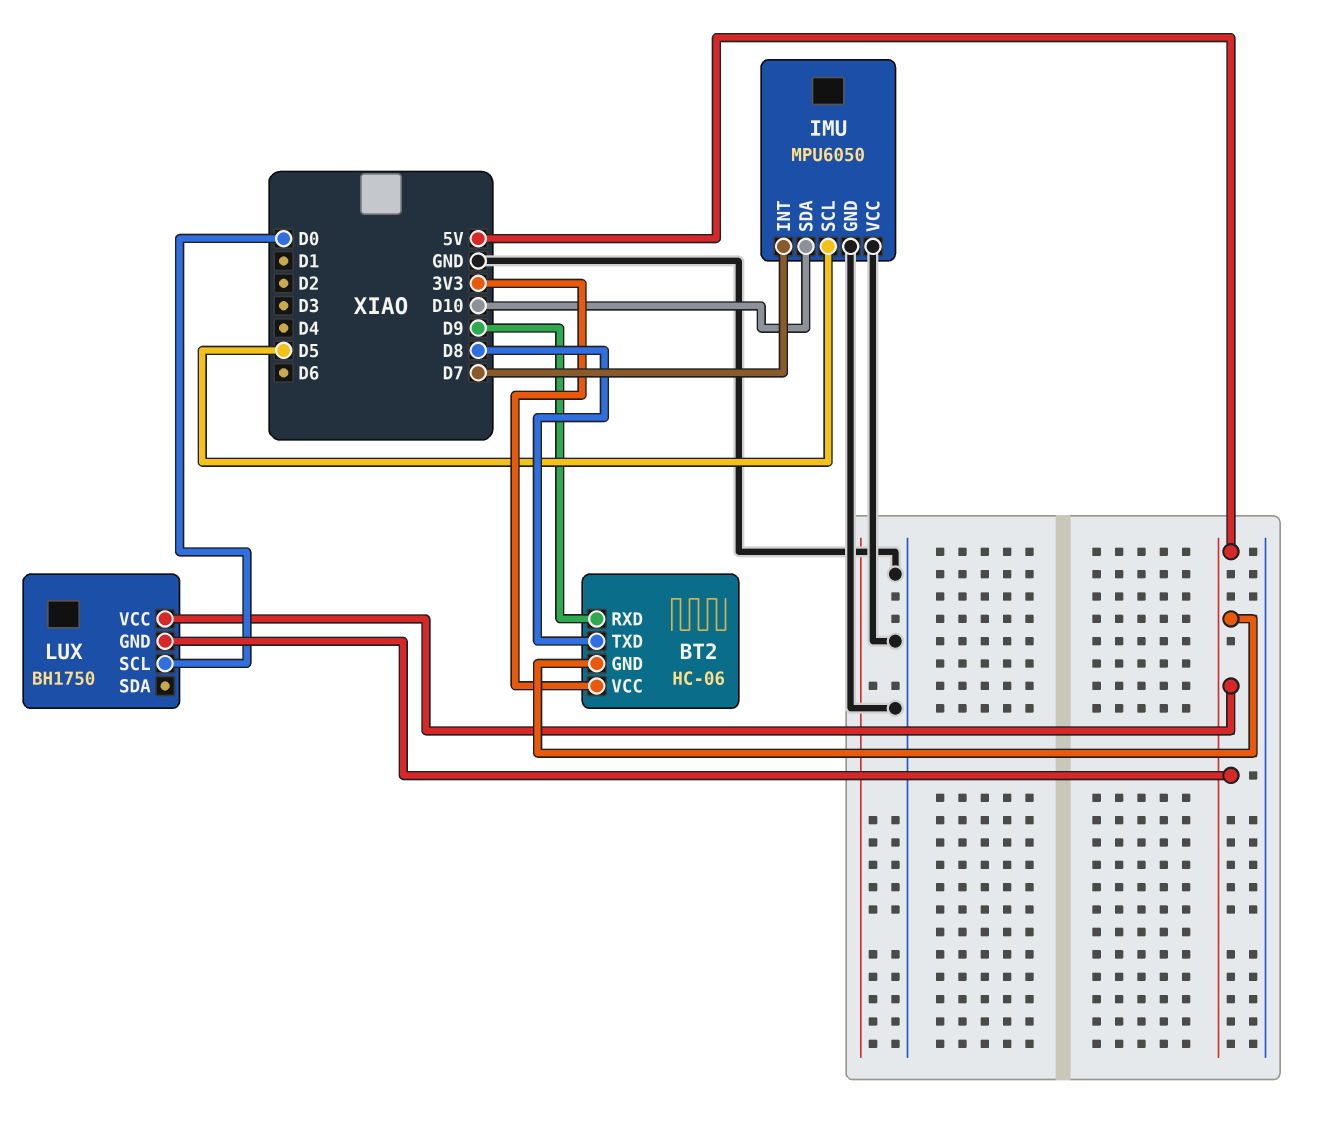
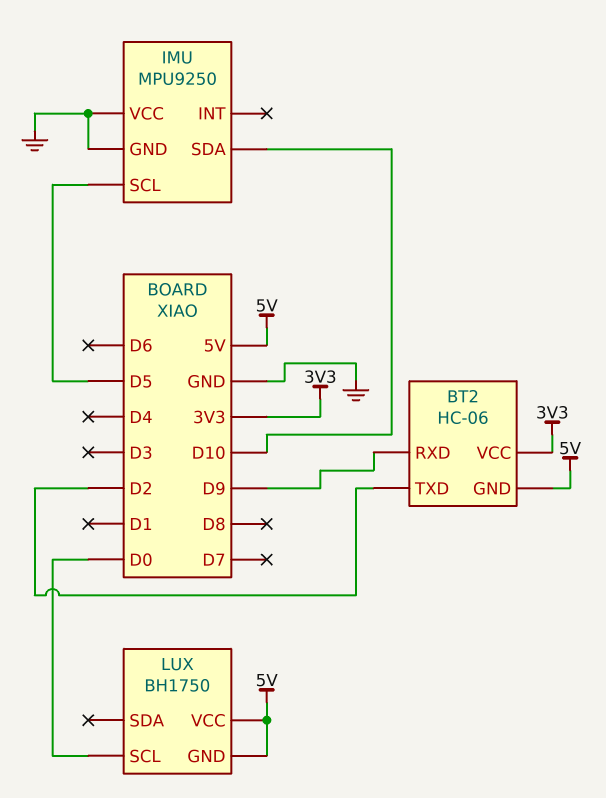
BT2 pin TXD: D8 -> D2
IMU: MPU6050 -> MPU9250
IMU pin INT: D7 -> none

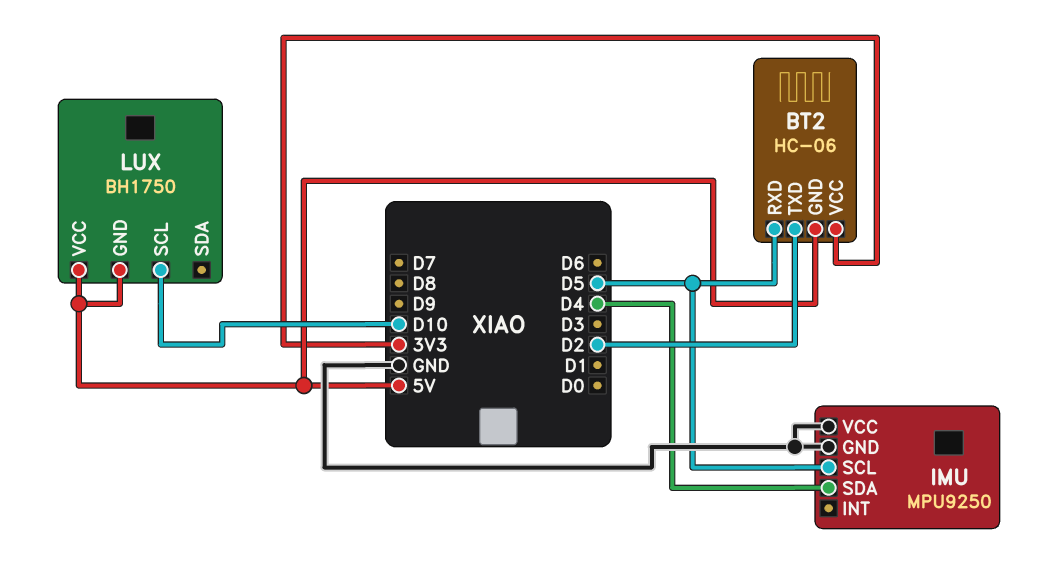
BT2 pin RXD: D9 -> D5
IMU pin SDA: D10 -> D4
LUX pin SCL: D0 -> D10

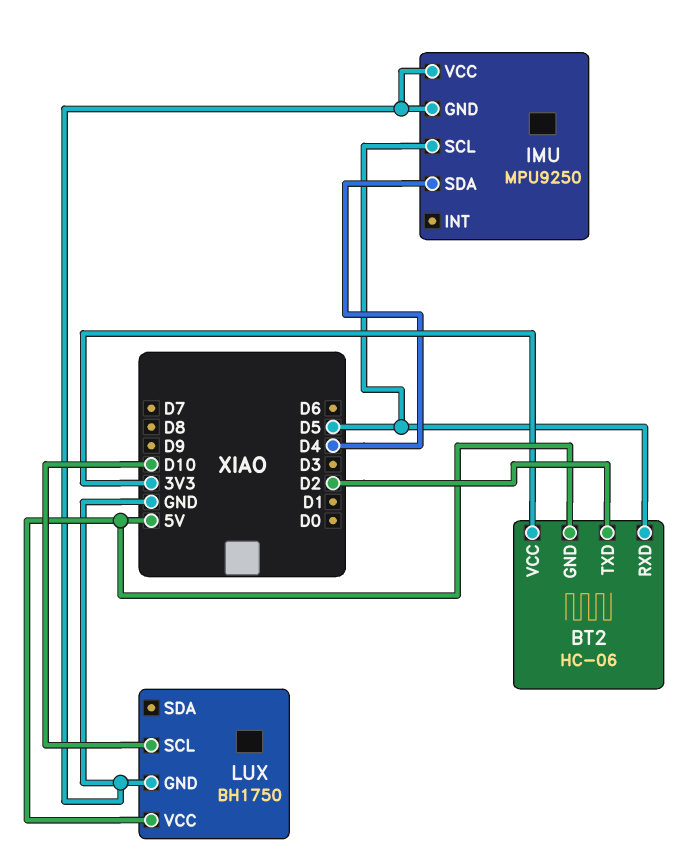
LUX pin GND: 5V -> GND

